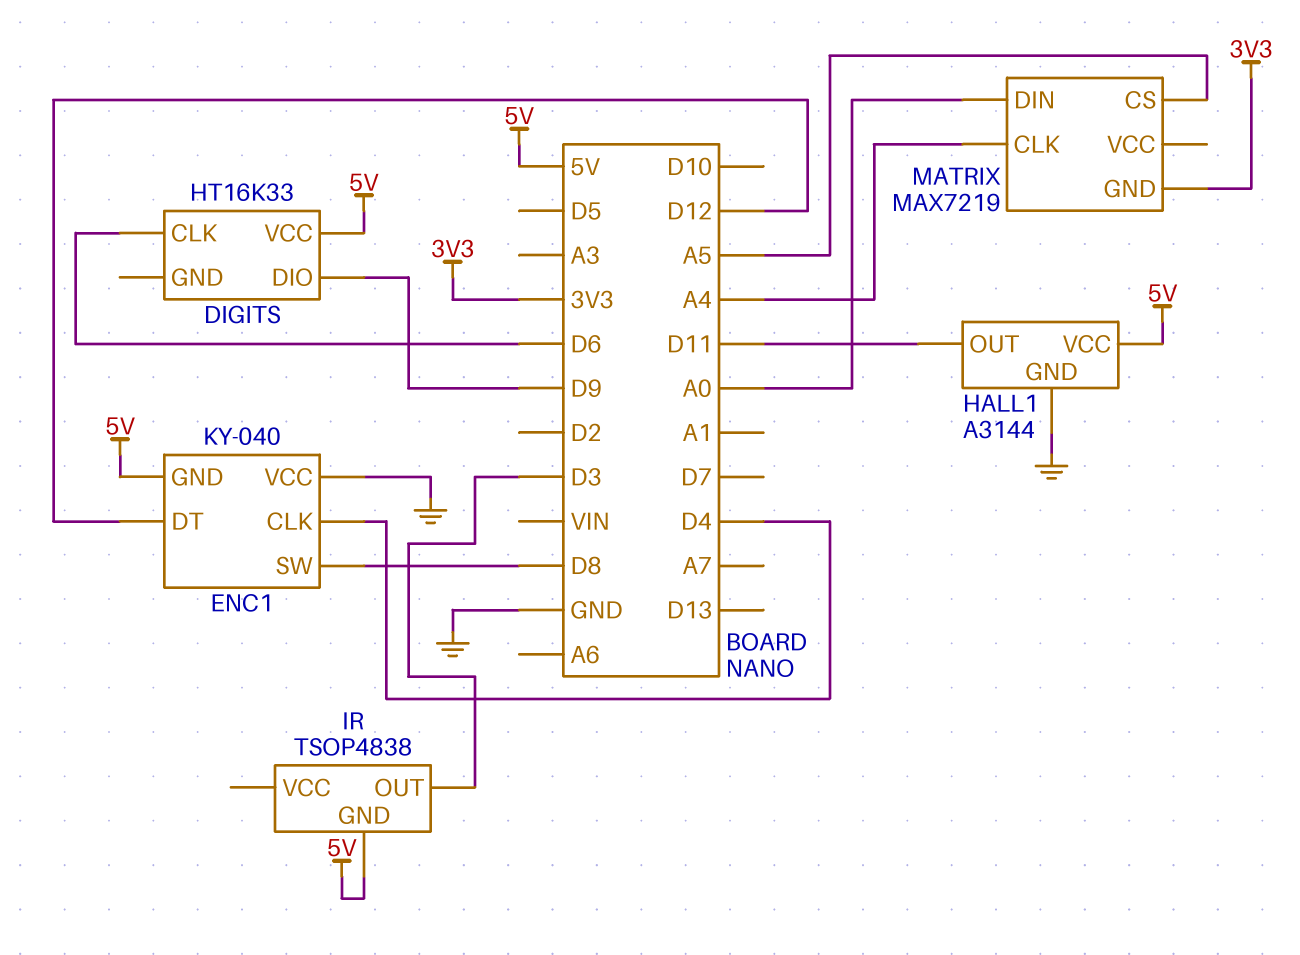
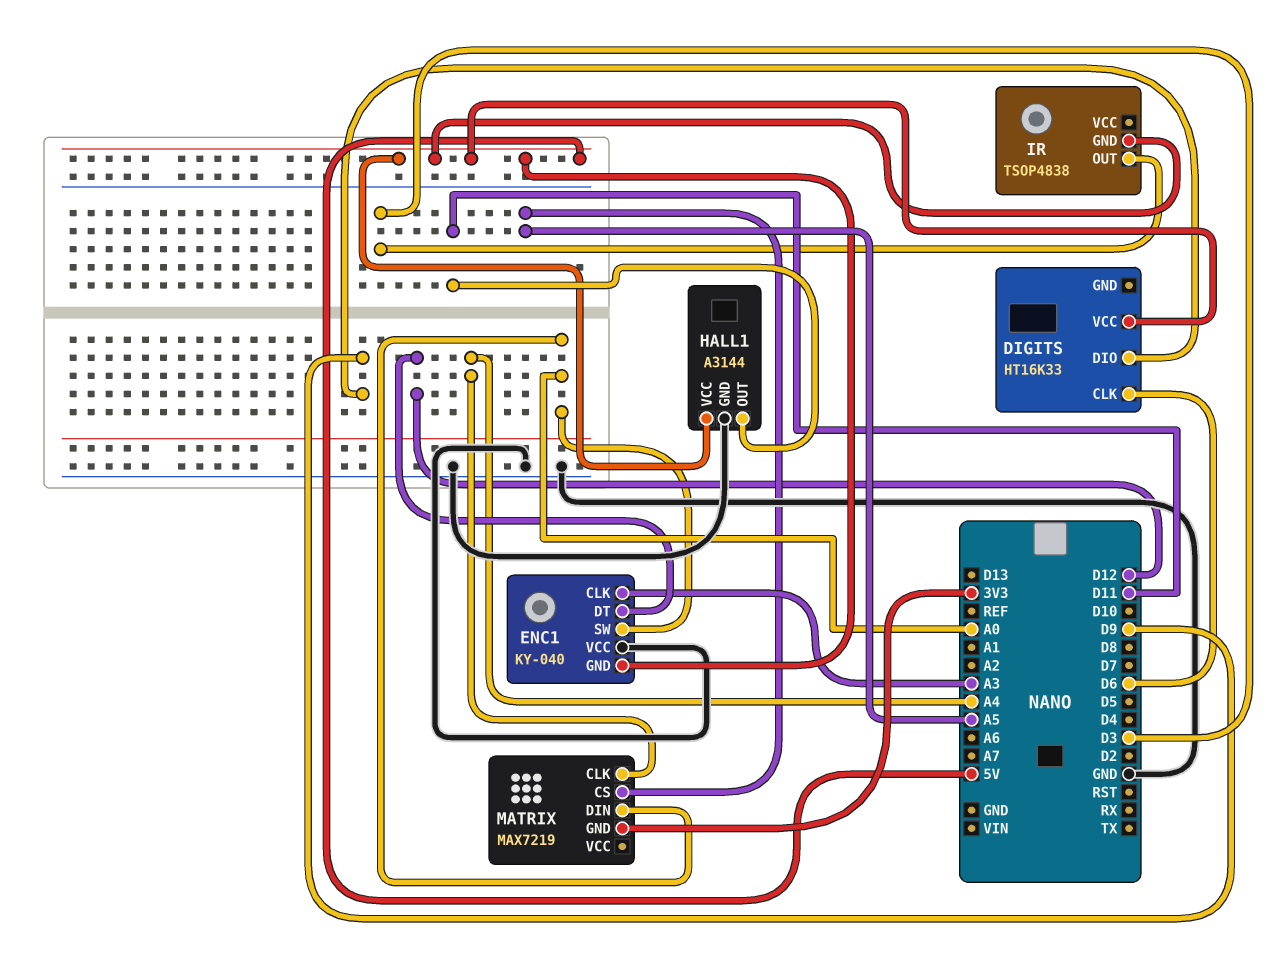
ENC1 pin CLK: D4 -> A3
ENC1 pin SW: D8 -> A0

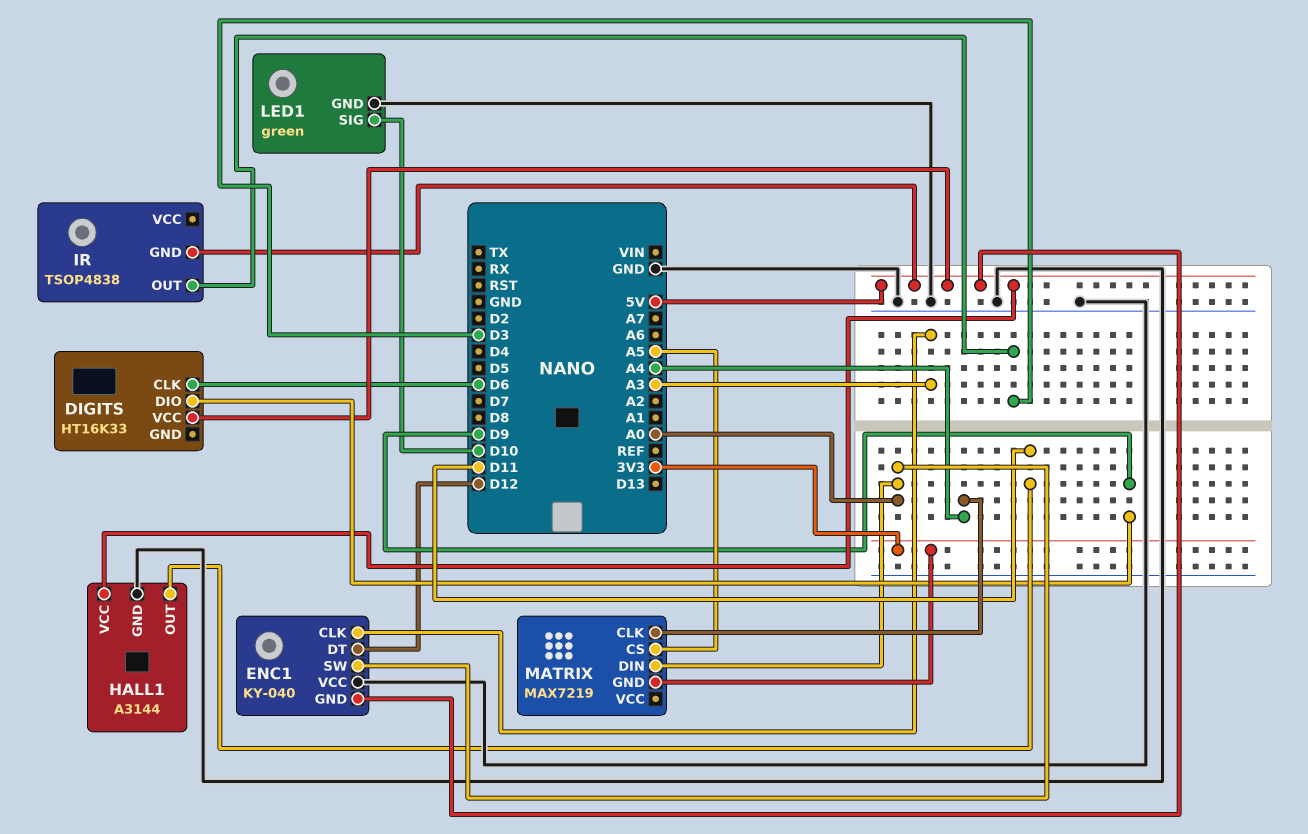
LED1: none -> green
LED1 pin GND: none -> GND
LED1 pin SIG: none -> D10

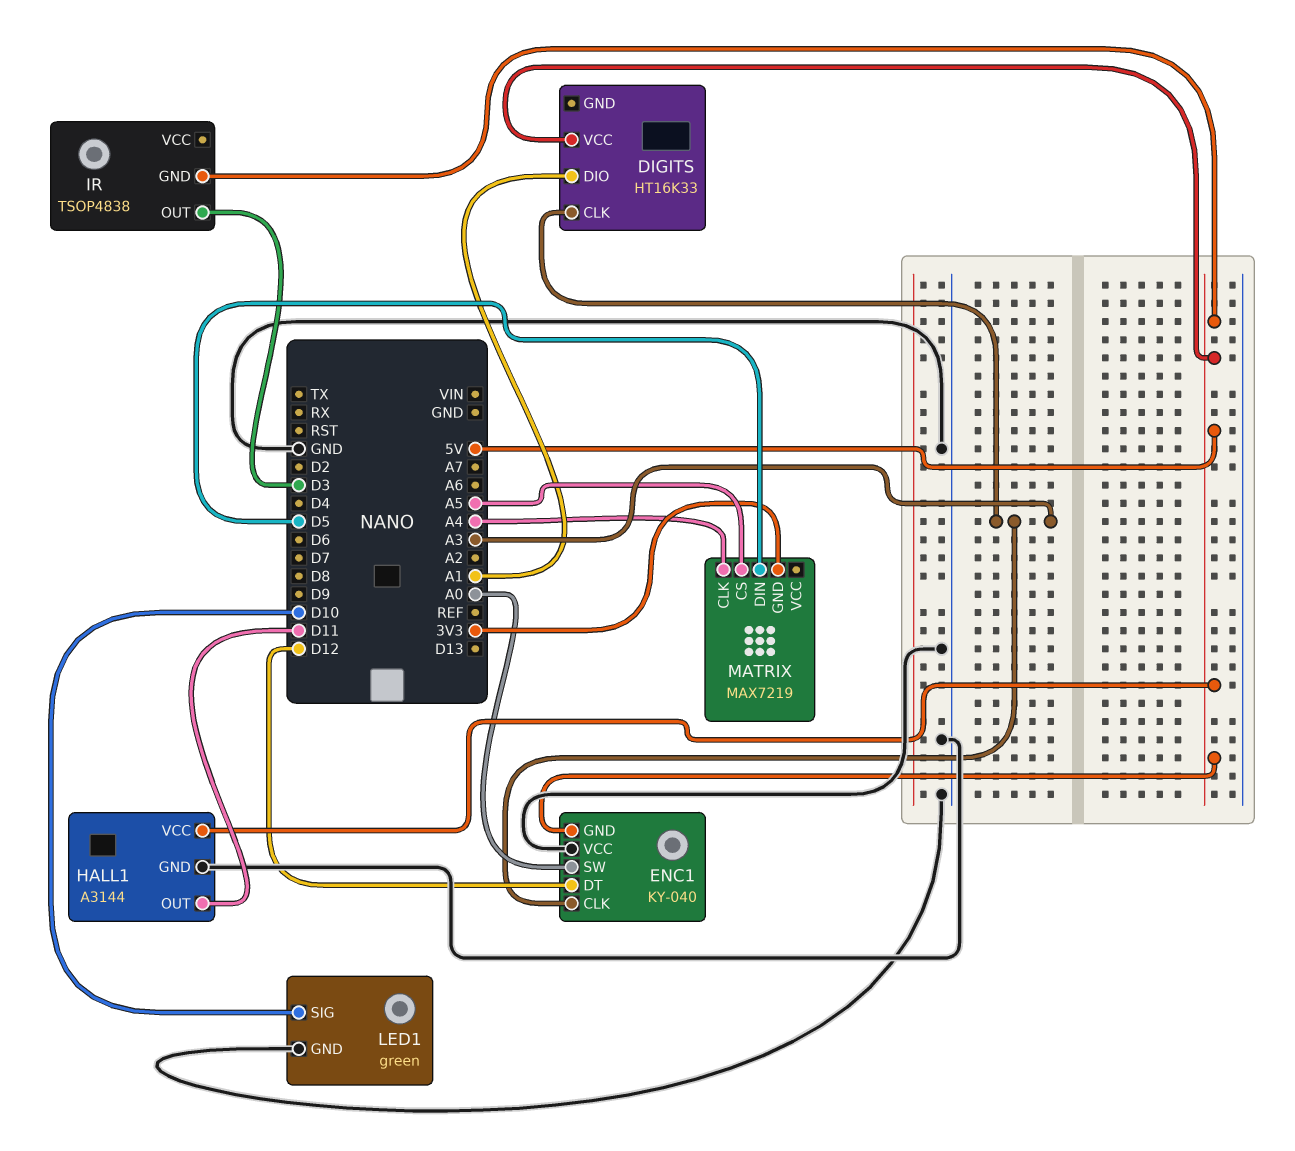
DIGITS pin CLK: D6 -> A3
DIGITS pin DIO: D9 -> A1
MATRIX pin DIN: A0 -> D5

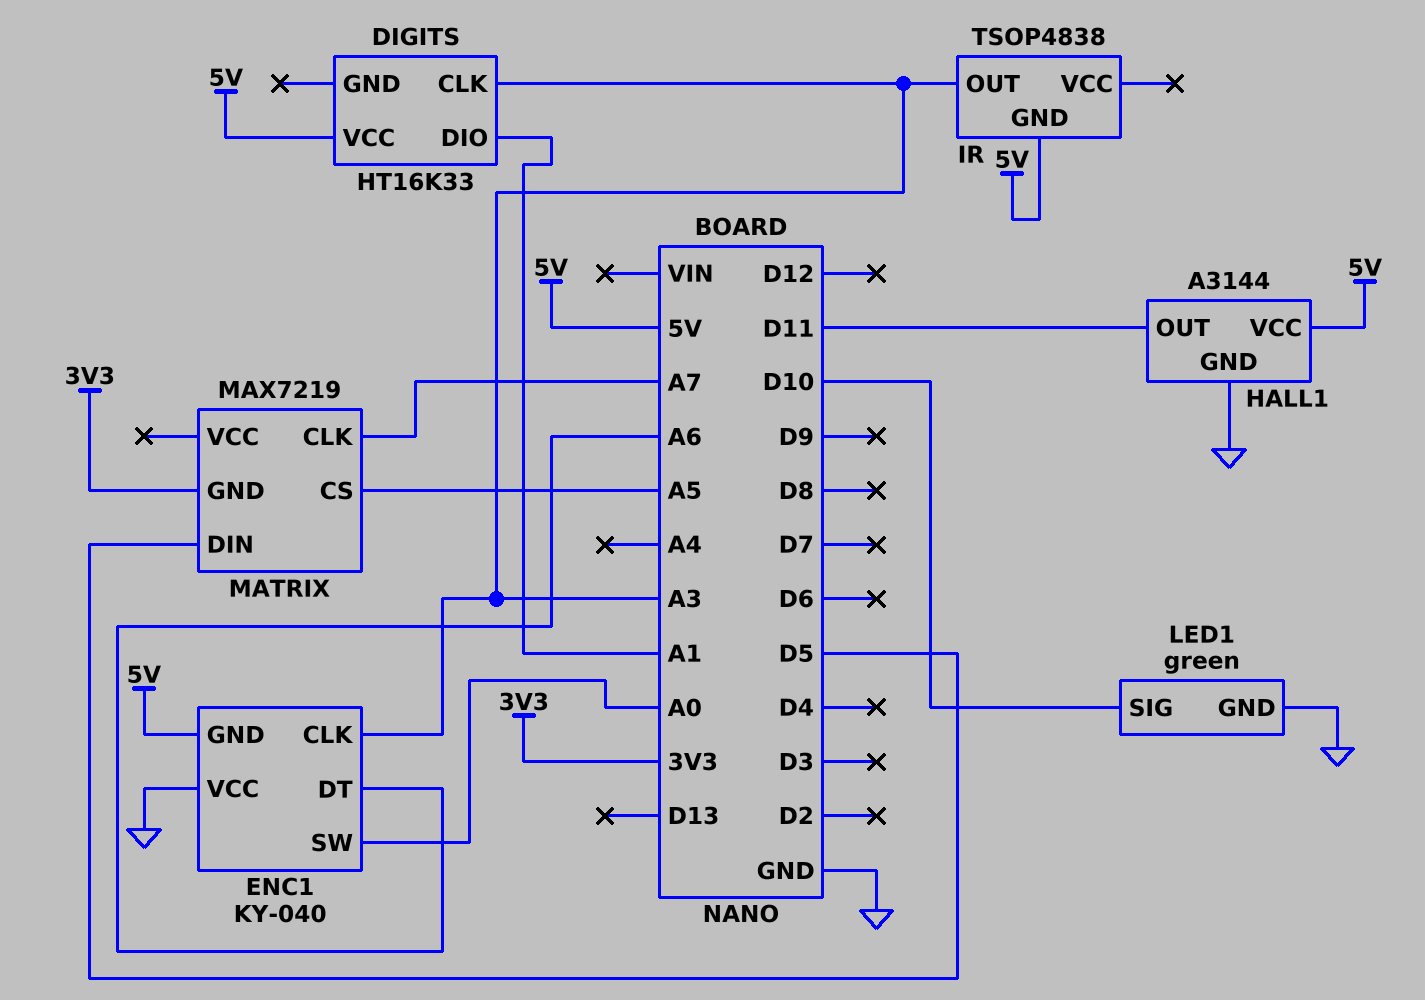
ENC1 pin DT: D12 -> A6
IR pin OUT: D3 -> A3
MATRIX pin CLK: A4 -> A7

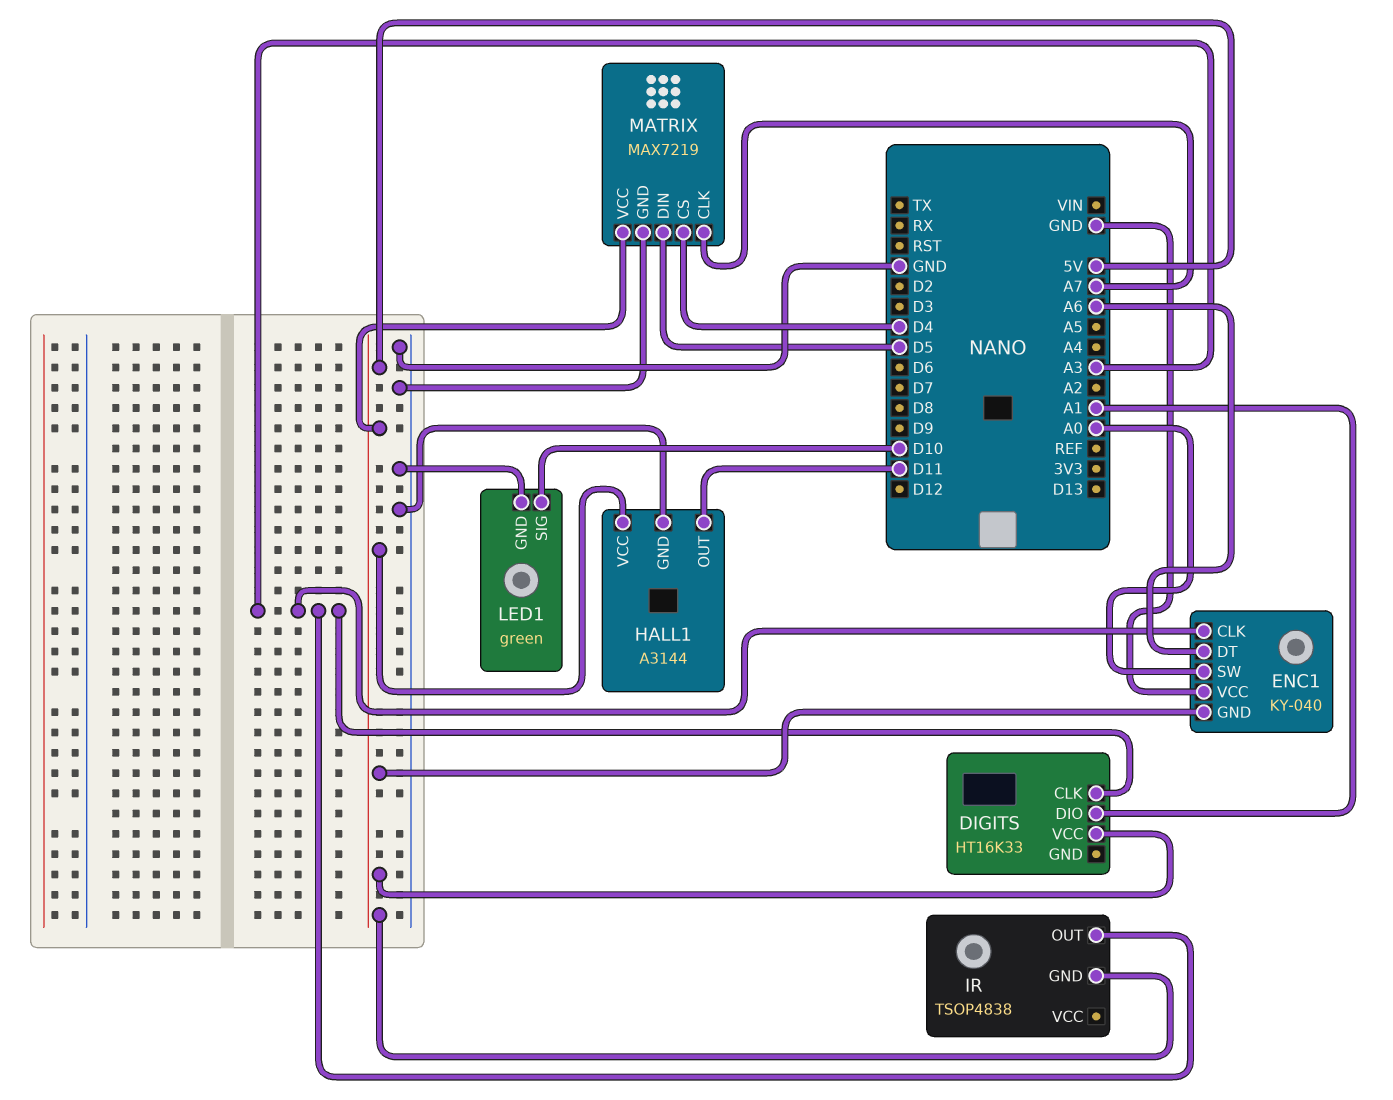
MATRIX pin CS: A5 -> D4
MATRIX pin GND: 3V3 -> GND
MATRIX pin VCC: none -> 5V

